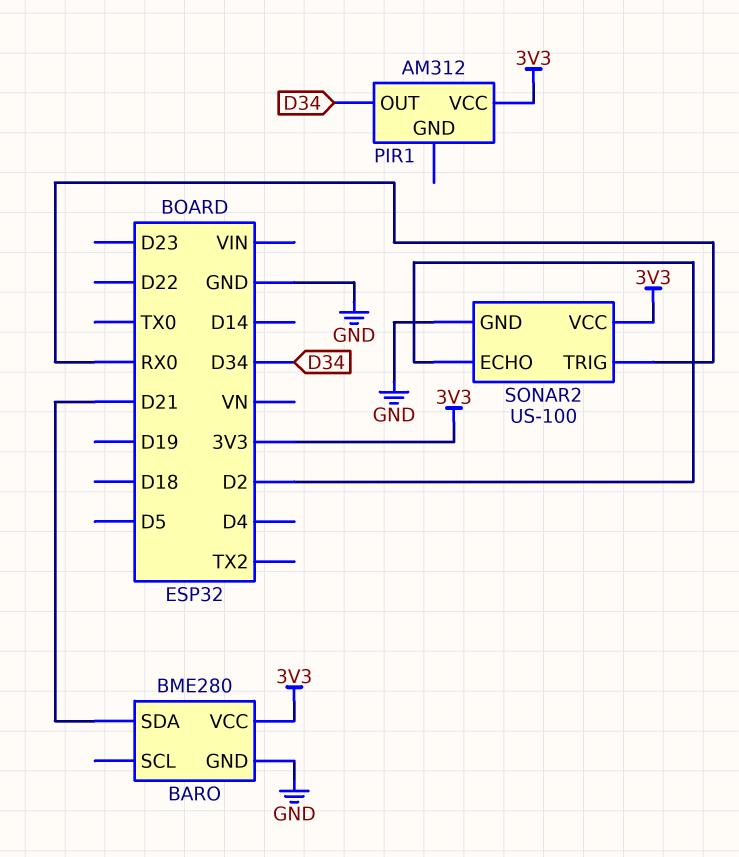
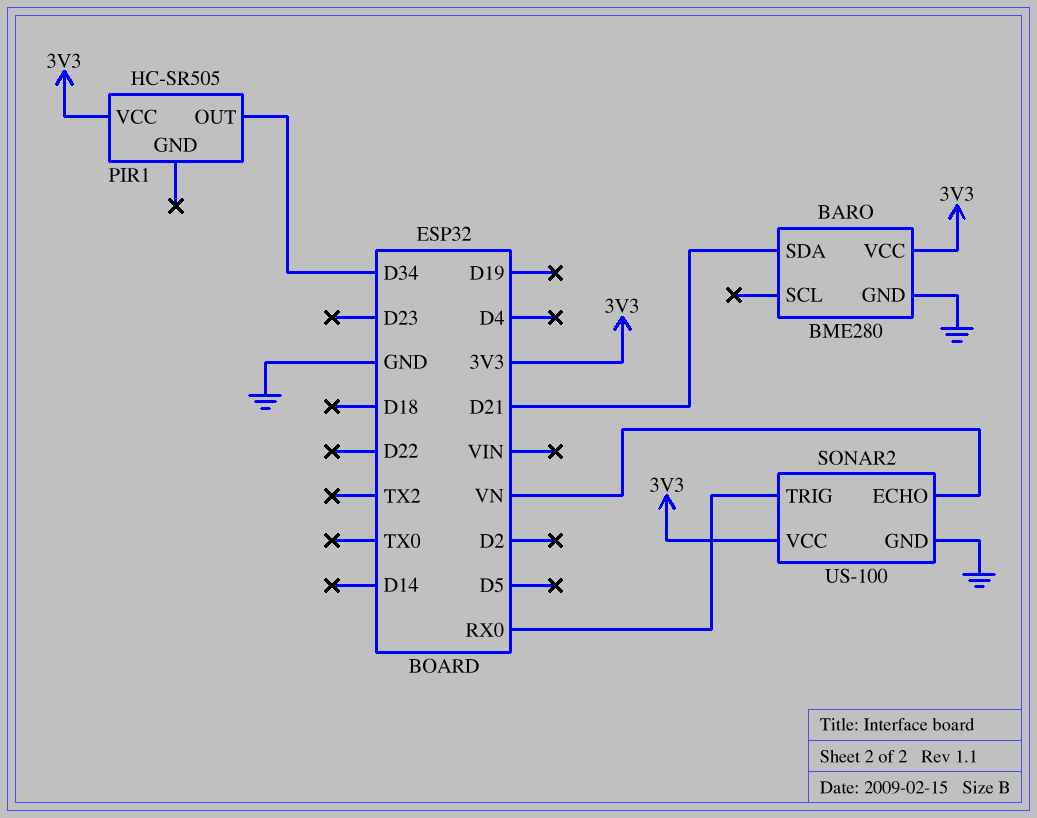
PIR1: AM312 -> HC-SR505
SONAR2 pin ECHO: D2 -> VN

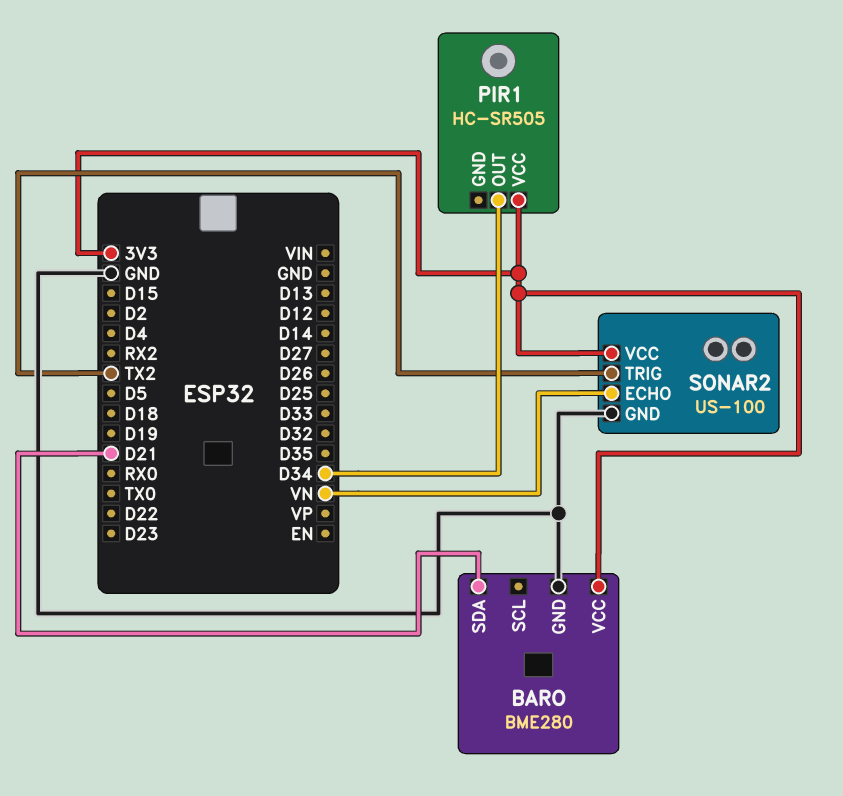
SONAR2 pin TRIG: RX0 -> TX2

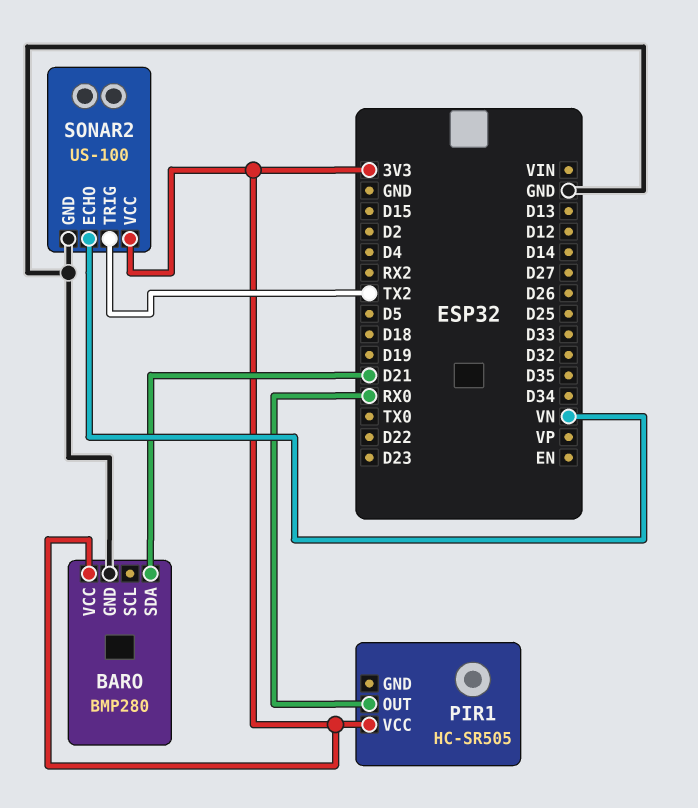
BARO: BME280 -> BMP280
PIR1 pin OUT: D34 -> RX0

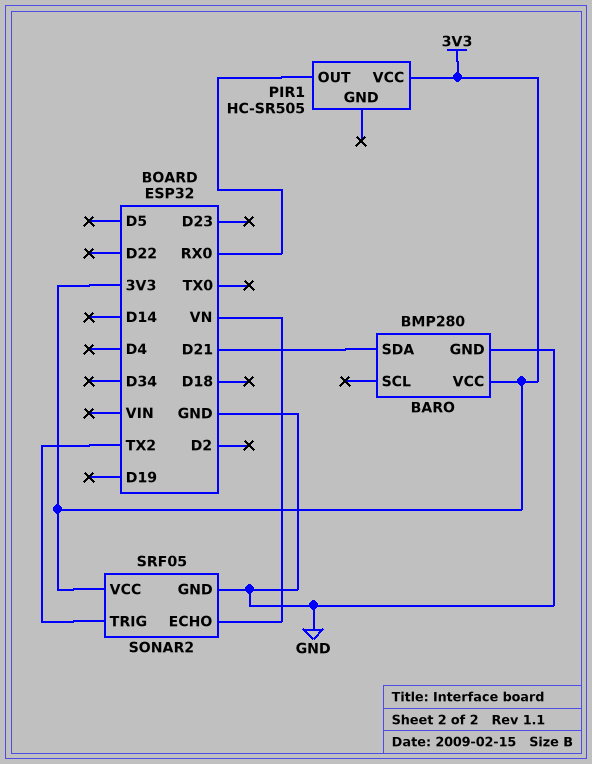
SONAR2: US-100 -> SRF05

